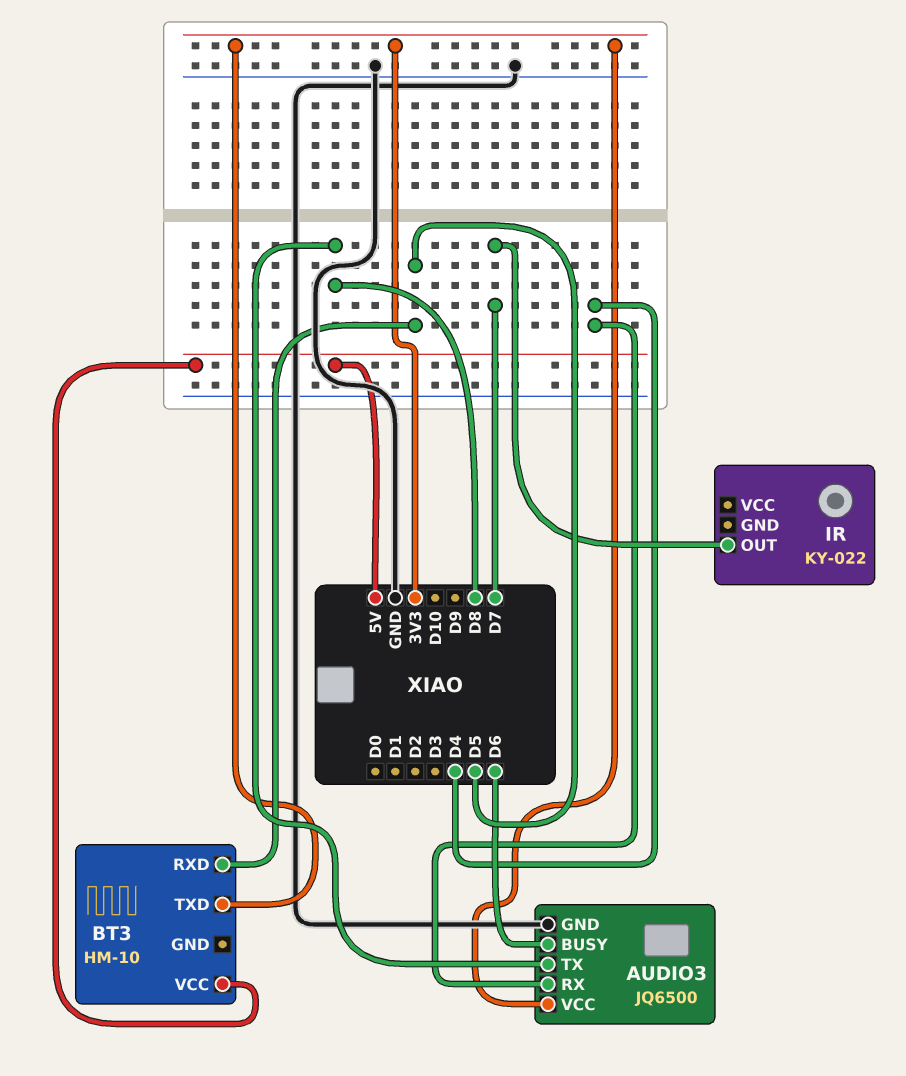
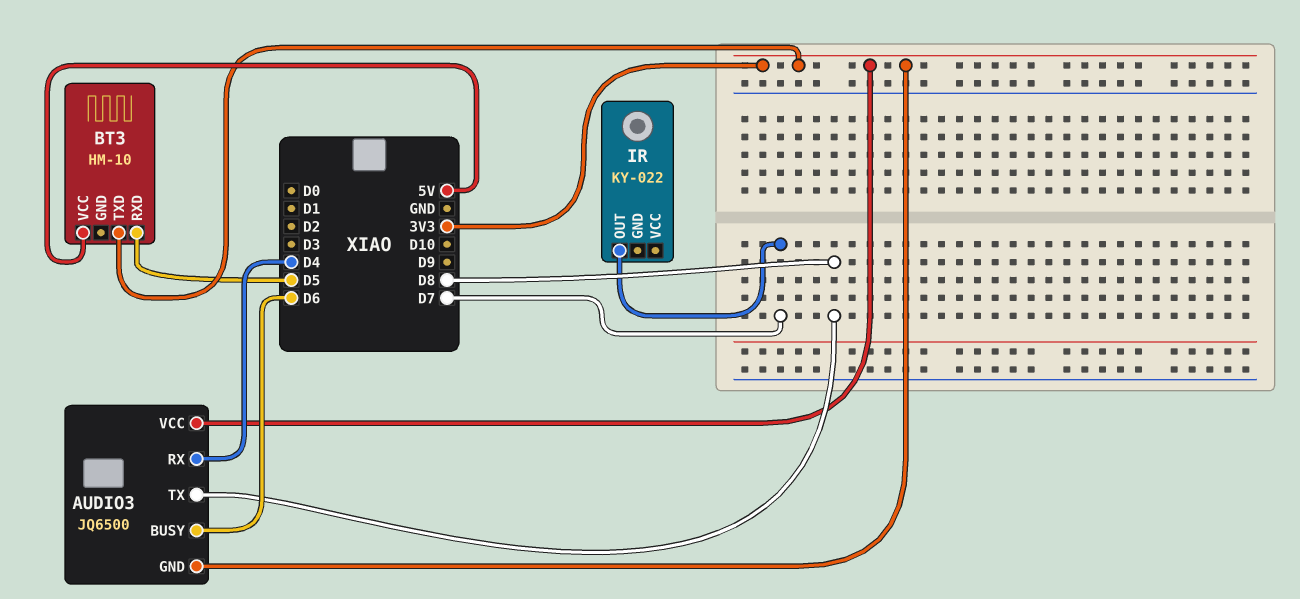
AUDIO3 pin GND: GND -> 3V3

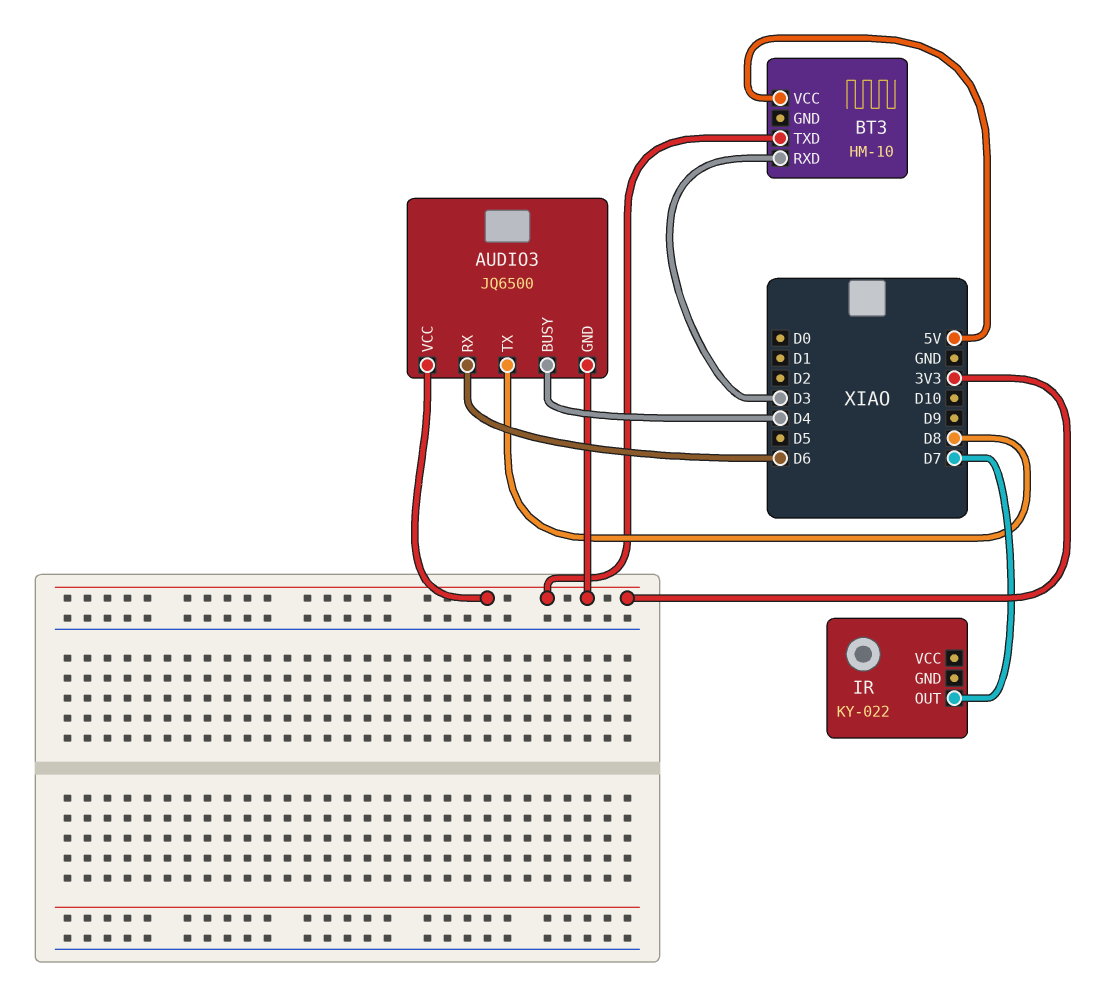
AUDIO3 pin BUSY: D6 -> D4
AUDIO3 pin RX: D4 -> D6
BT3 pin RXD: D5 -> D3

